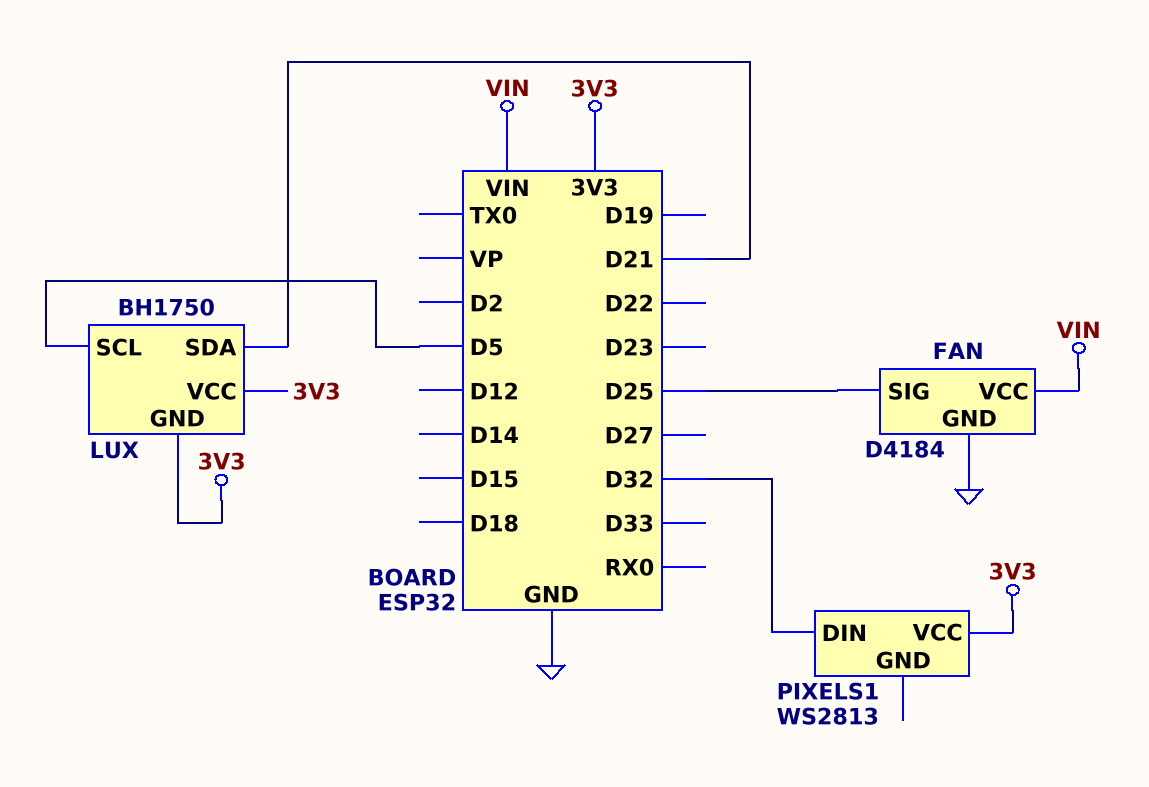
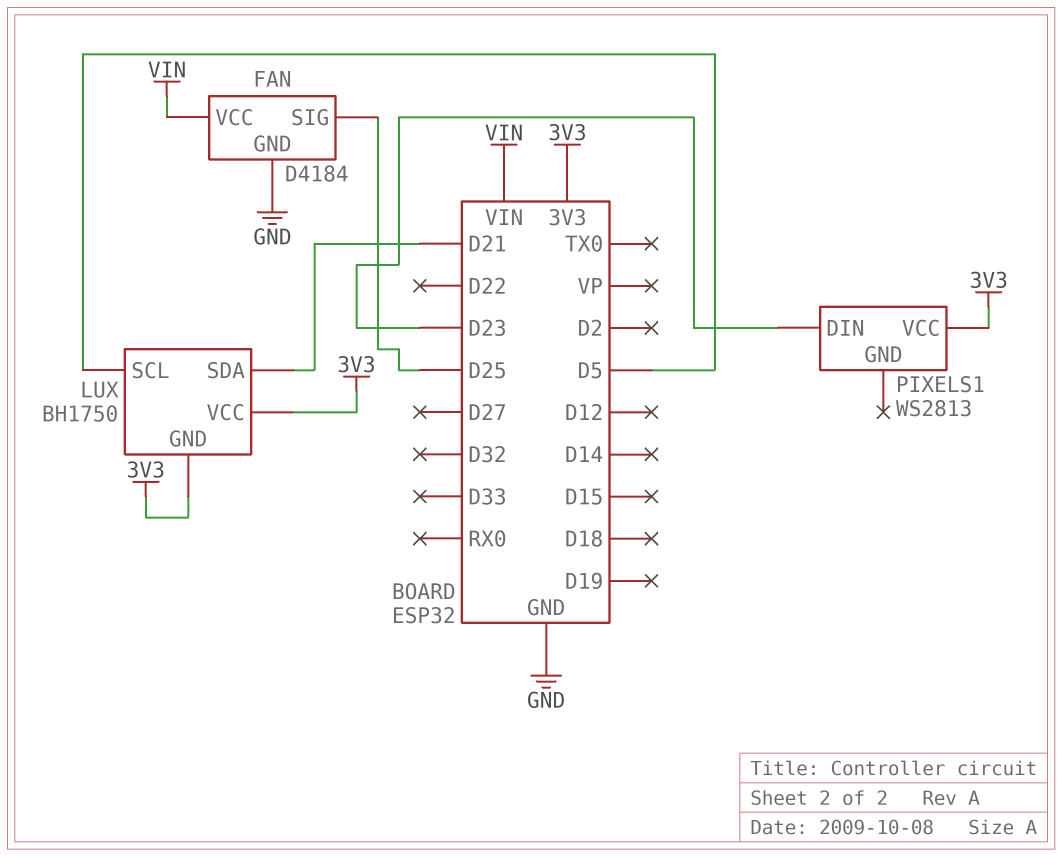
PIXELS1 pin DIN: D32 -> D23

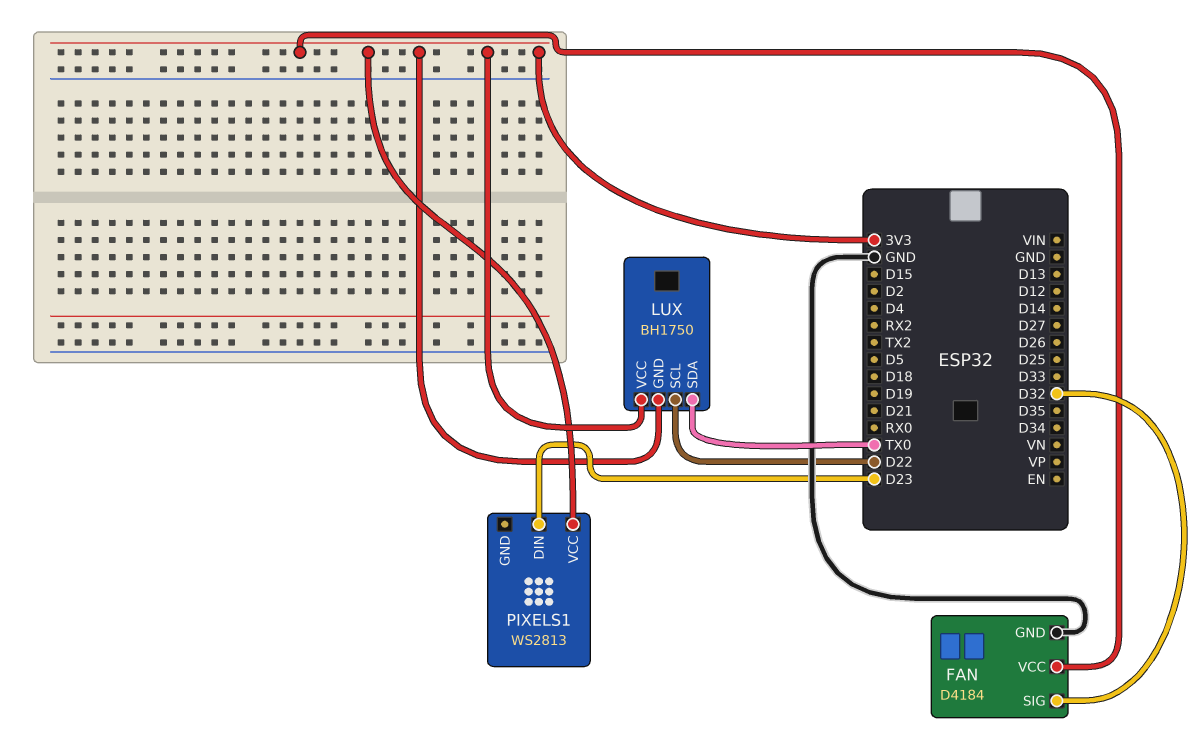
FAN pin SIG: D25 -> D32
FAN pin VCC: VIN -> 3V3
LUX pin SCL: D5 -> D22
LUX pin SDA: D21 -> TX0

